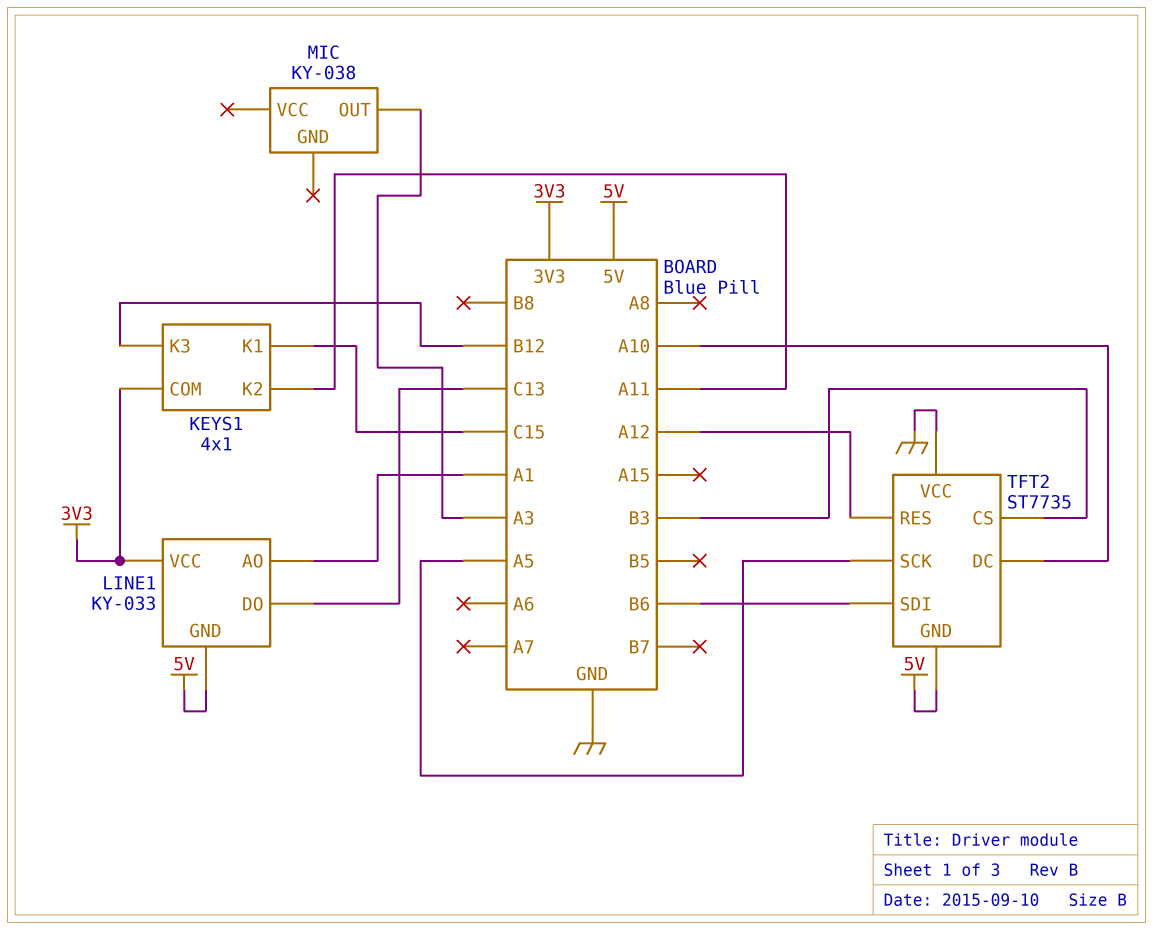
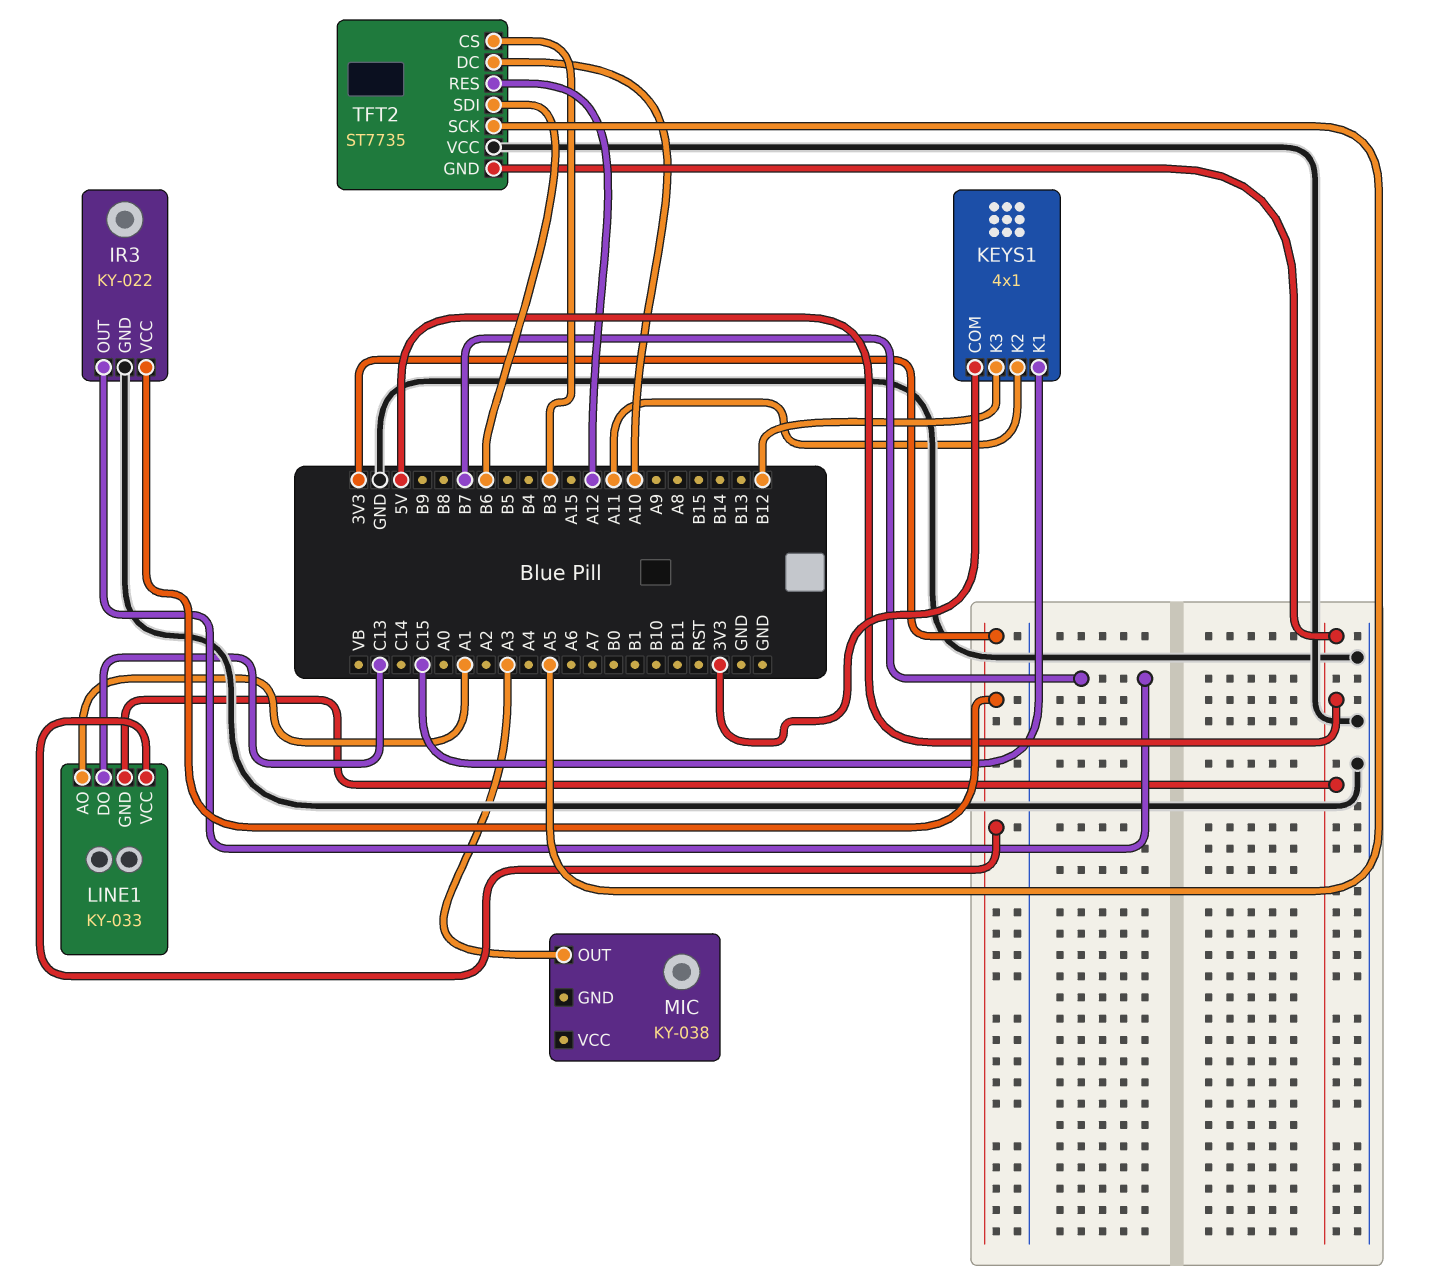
IR3: none -> KY-022
IR3 pin GND: none -> GND
IR3 pin OUT: none -> B7
IR3 pin VCC: none -> 3V3

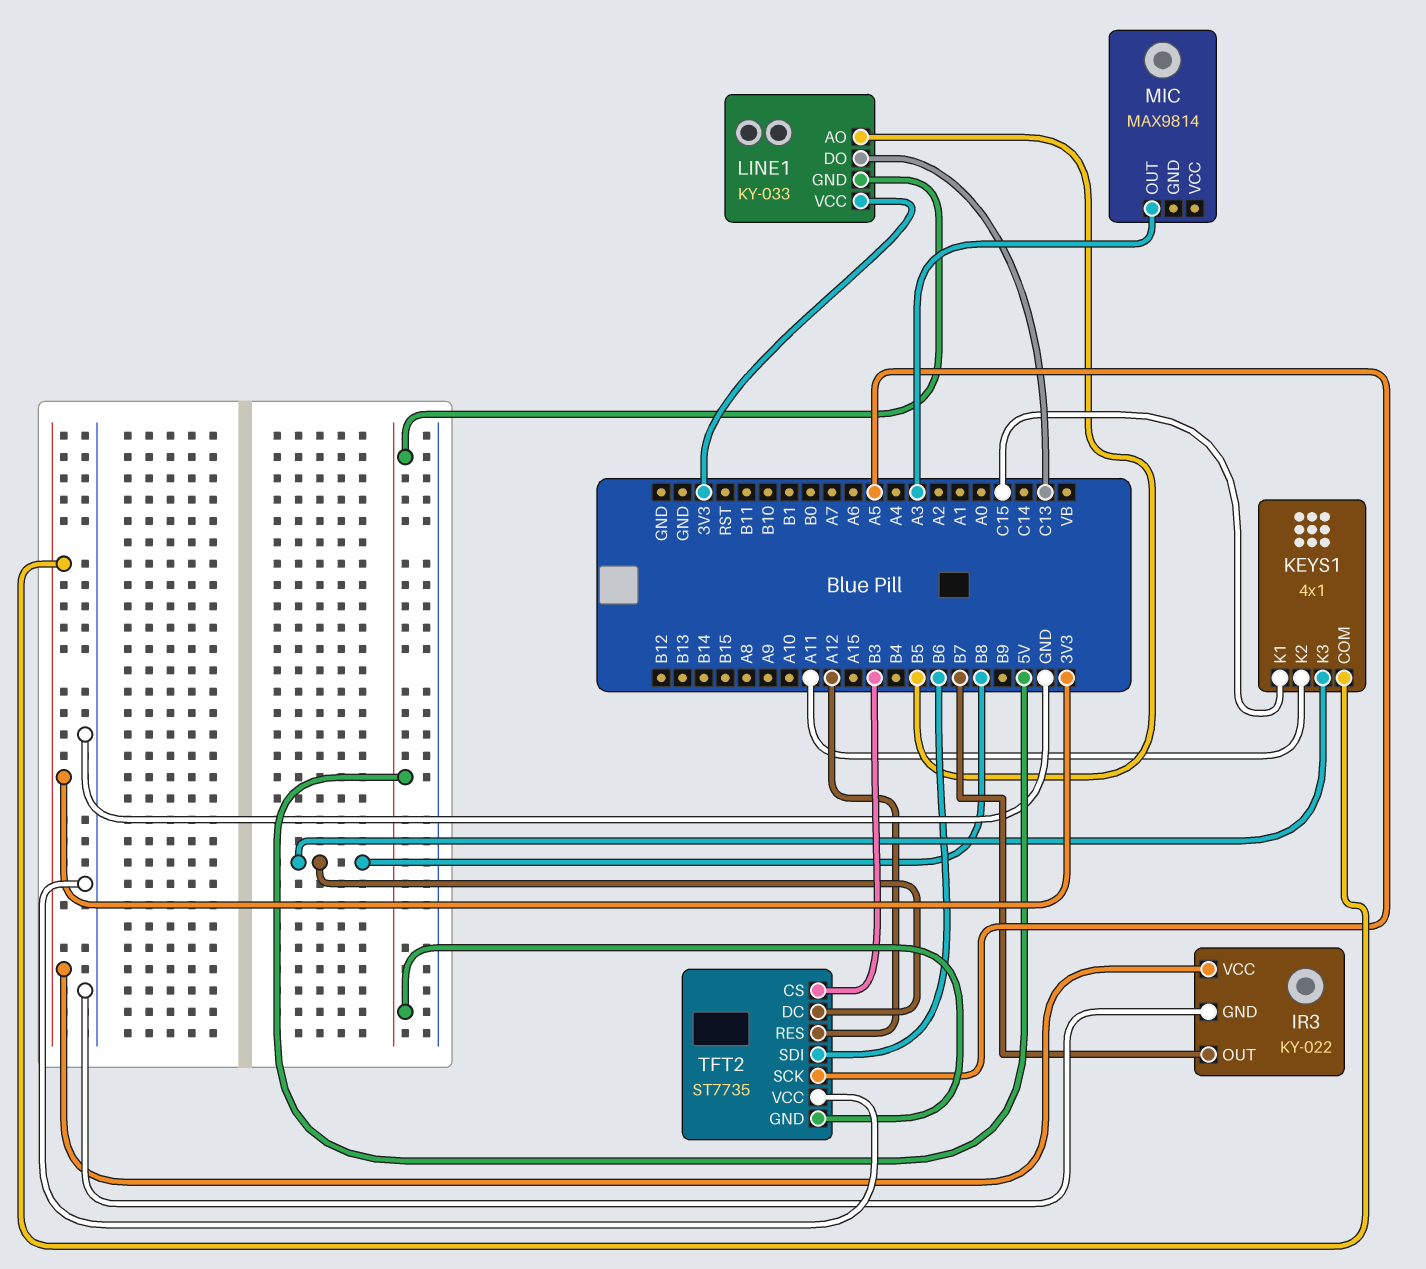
KEYS1 pin K3: B12 -> B8
LINE1 pin AO: A1 -> B5
MIC: KY-038 -> MAX9814
TFT2 pin DC: A10 -> B8

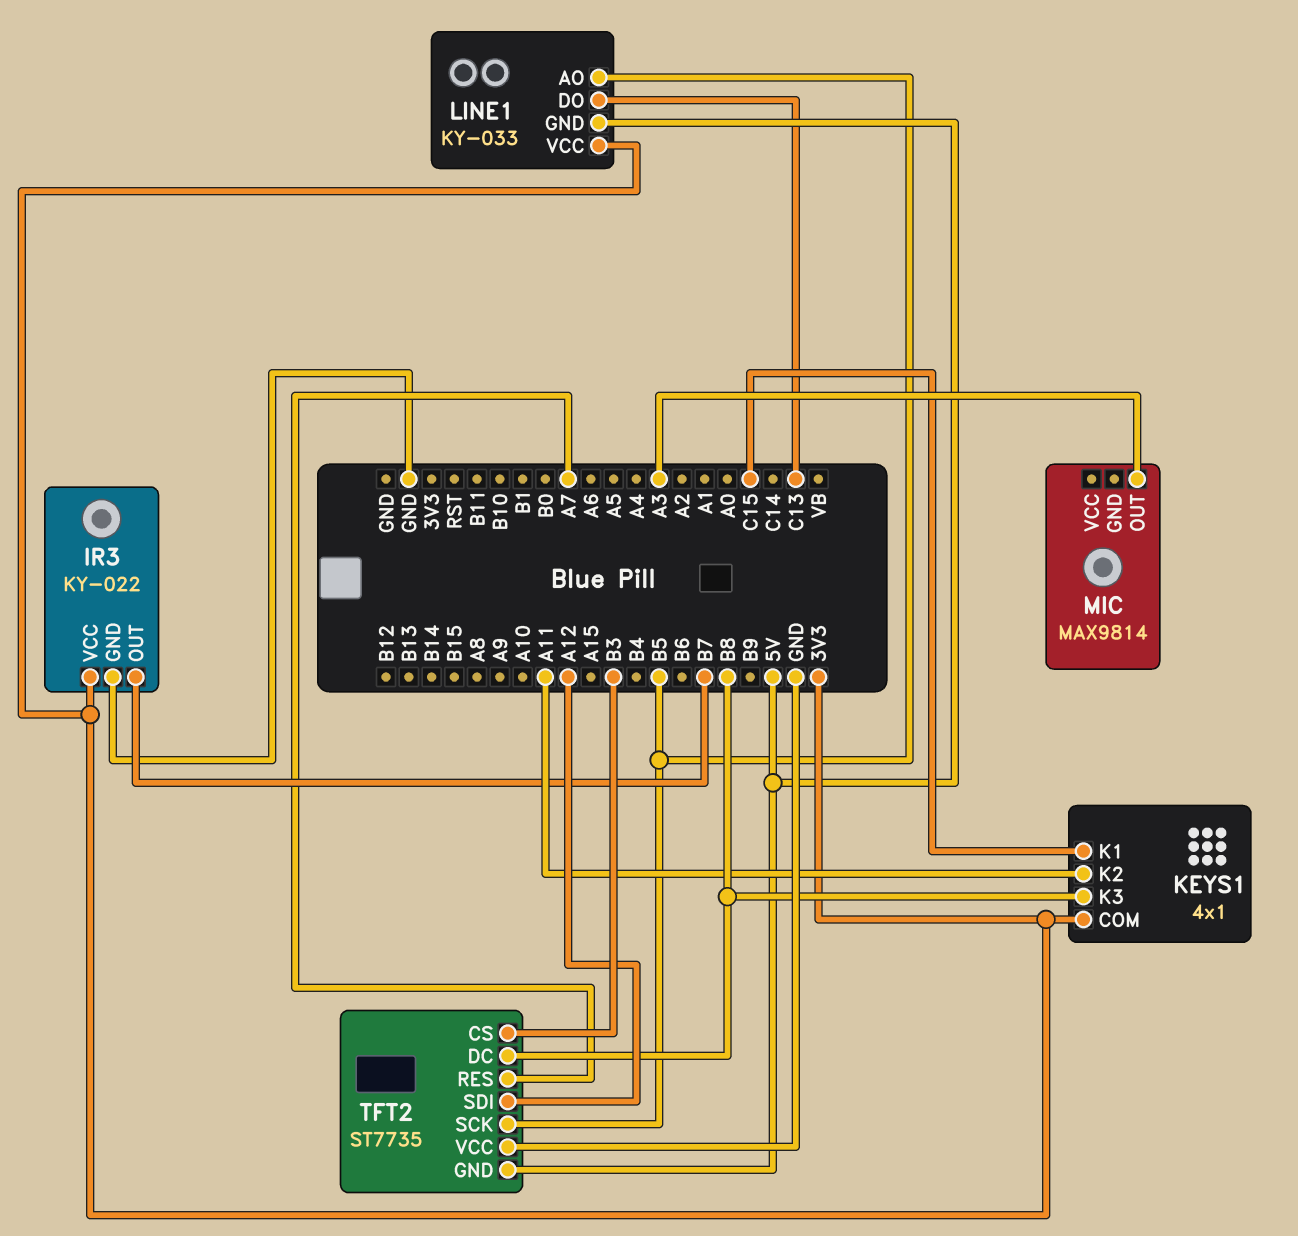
TFT2 pin RES: A12 -> A7
TFT2 pin SCK: A5 -> B5
TFT2 pin SDI: B6 -> A12

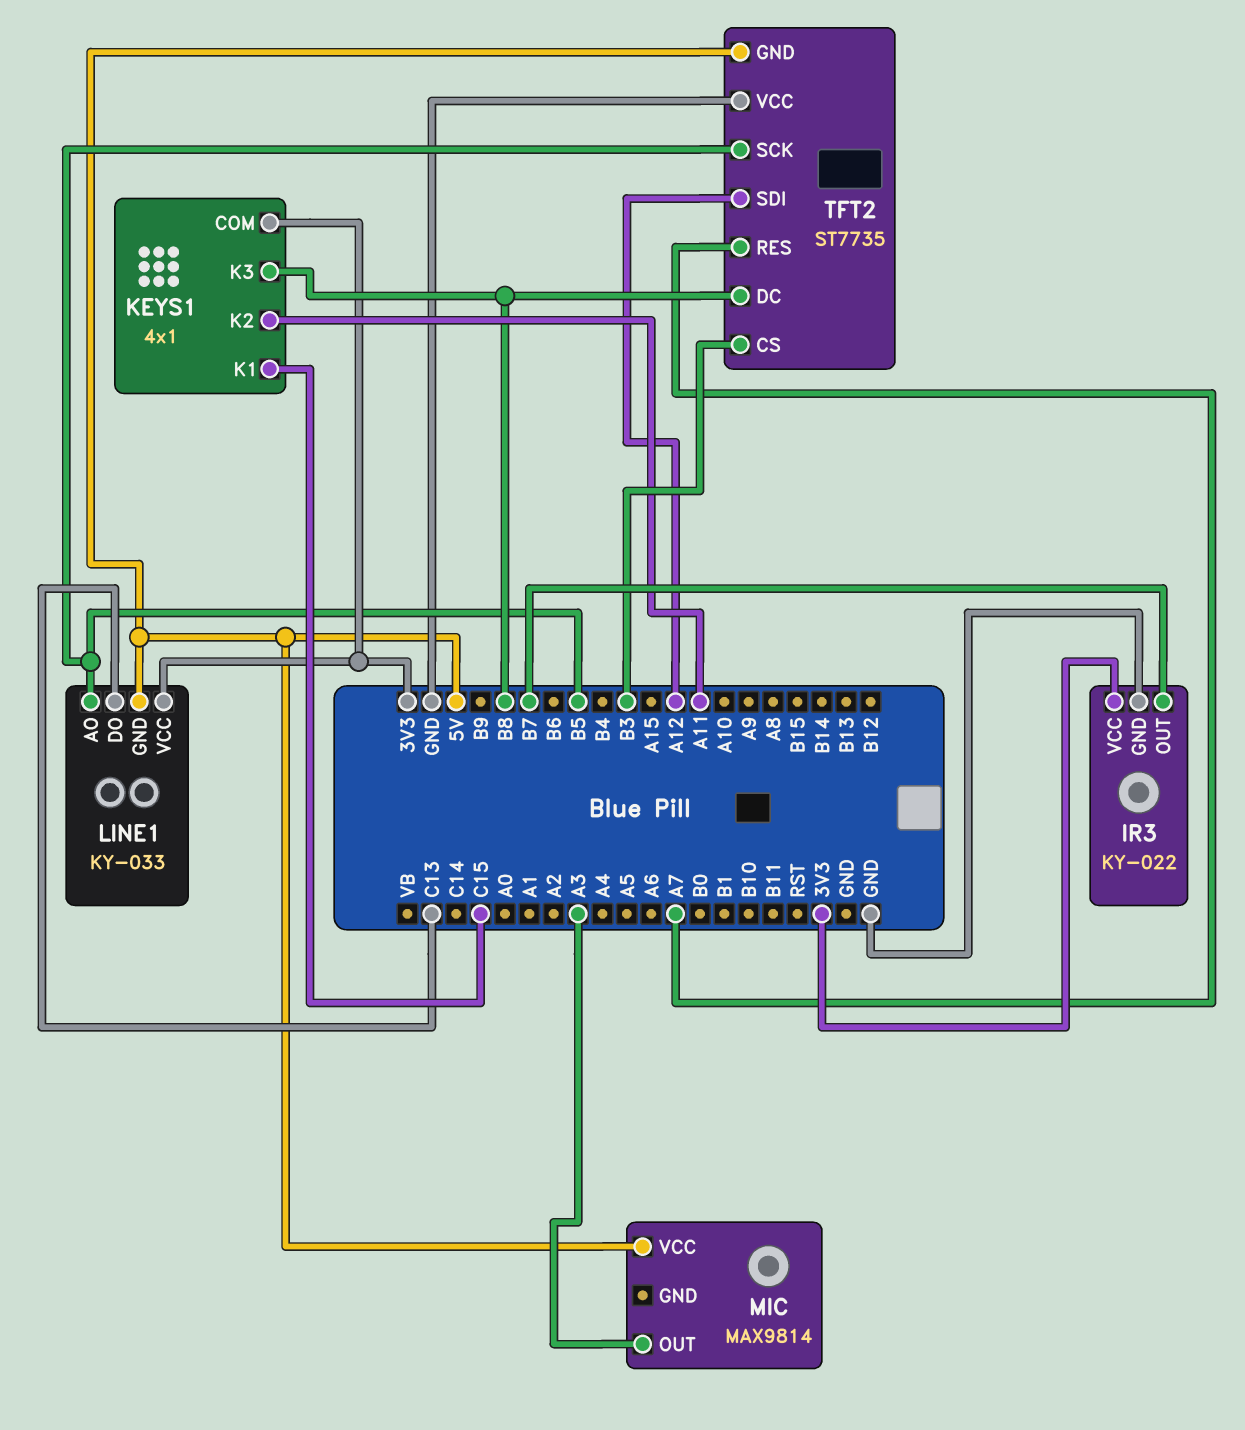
MIC pin VCC: none -> 5V

